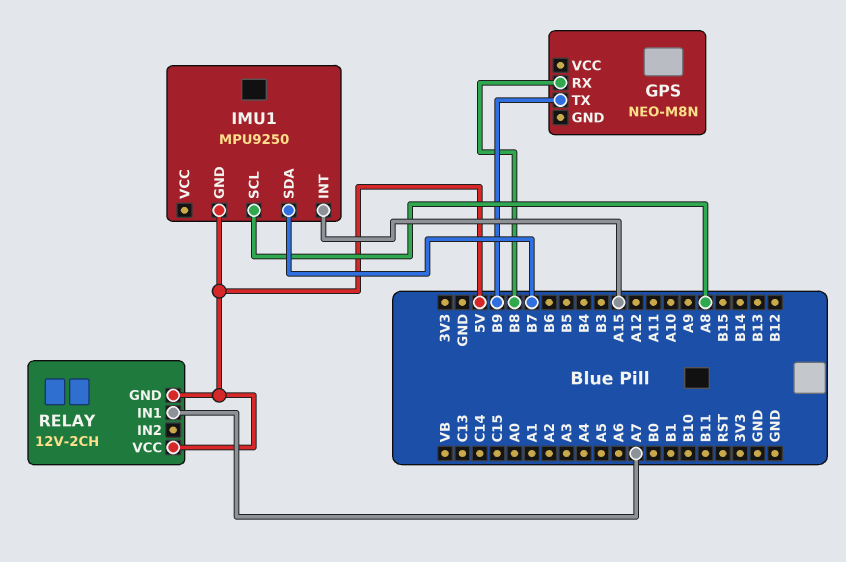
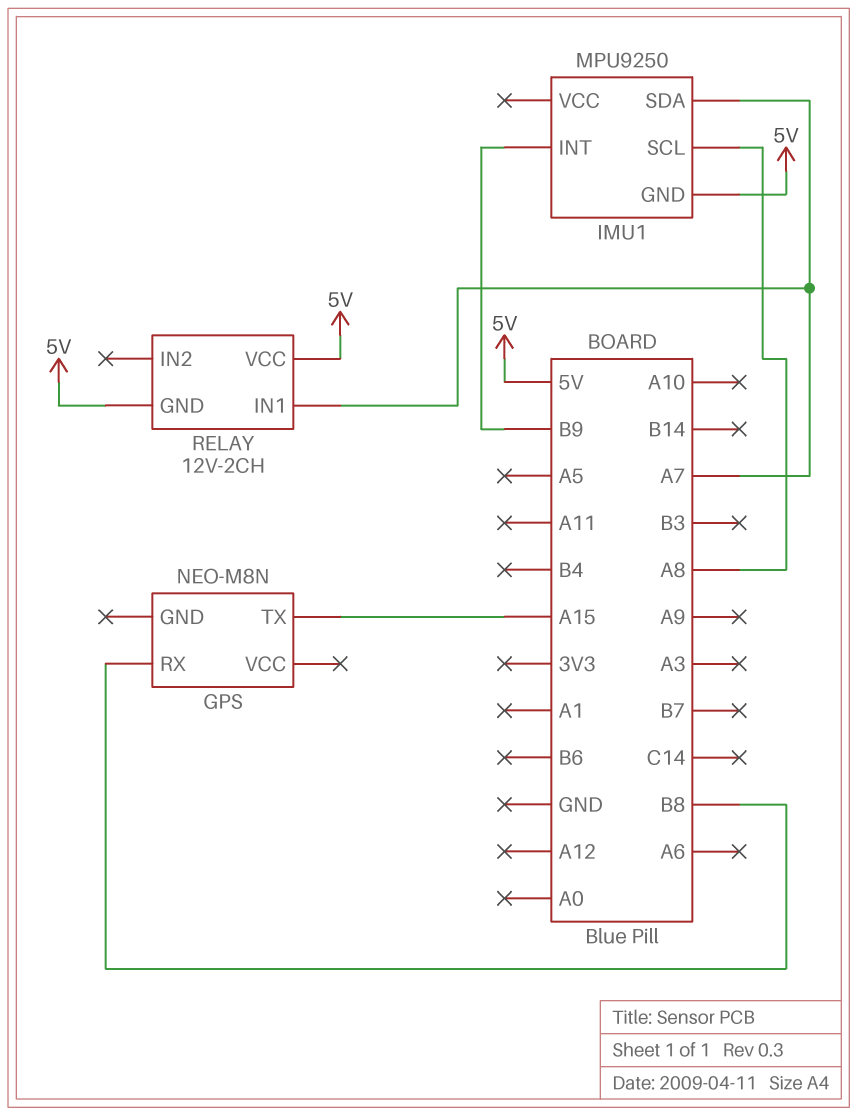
GPS pin TX: B9 -> A15
IMU1 pin INT: A15 -> B9
IMU1 pin SDA: B7 -> A7

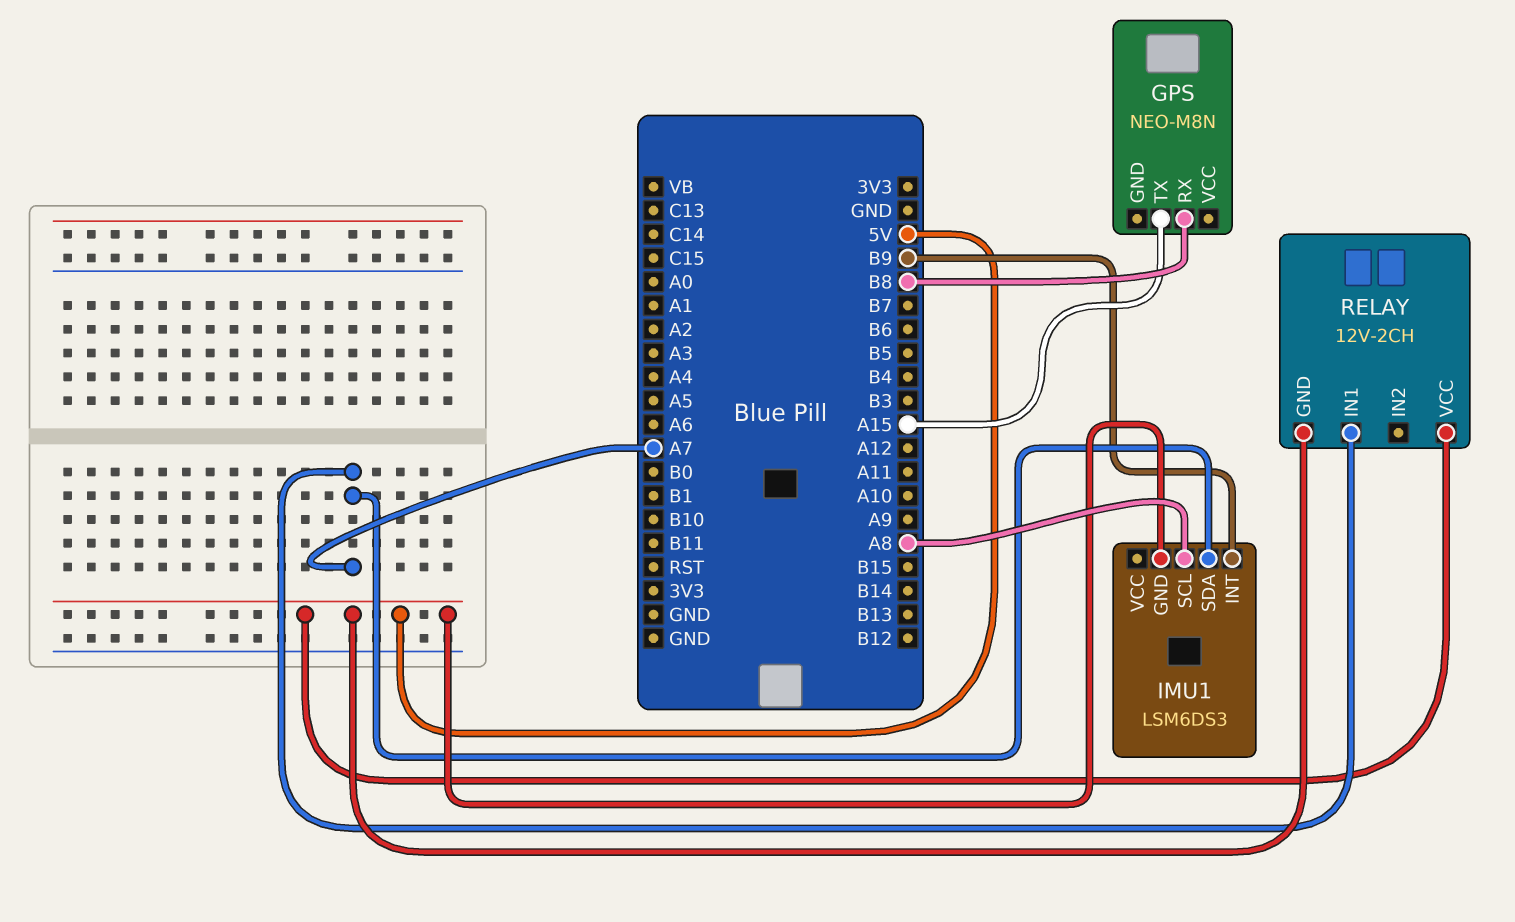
IMU1: MPU9250 -> LSM6DS3

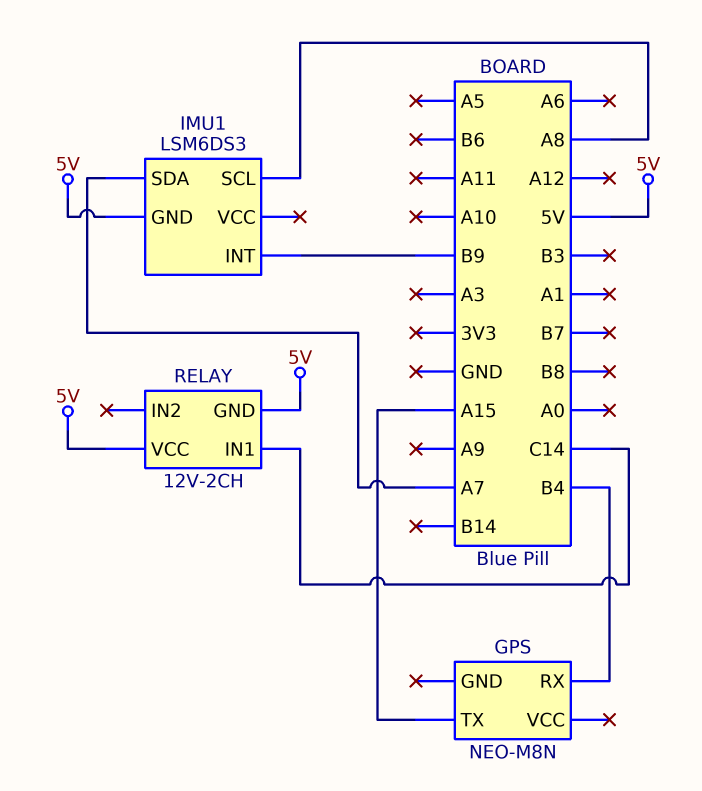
GPS pin RX: B8 -> B4
RELAY pin IN1: A7 -> C14

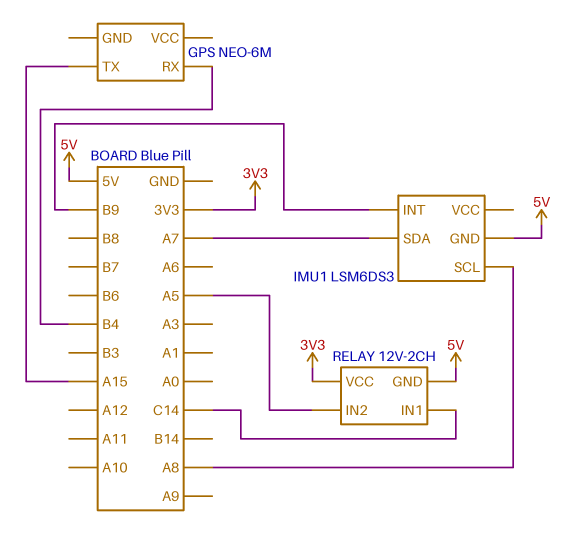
GPS: NEO-M8N -> NEO-6M
RELAY pin IN2: none -> A5
RELAY pin VCC: 5V -> 3V3

